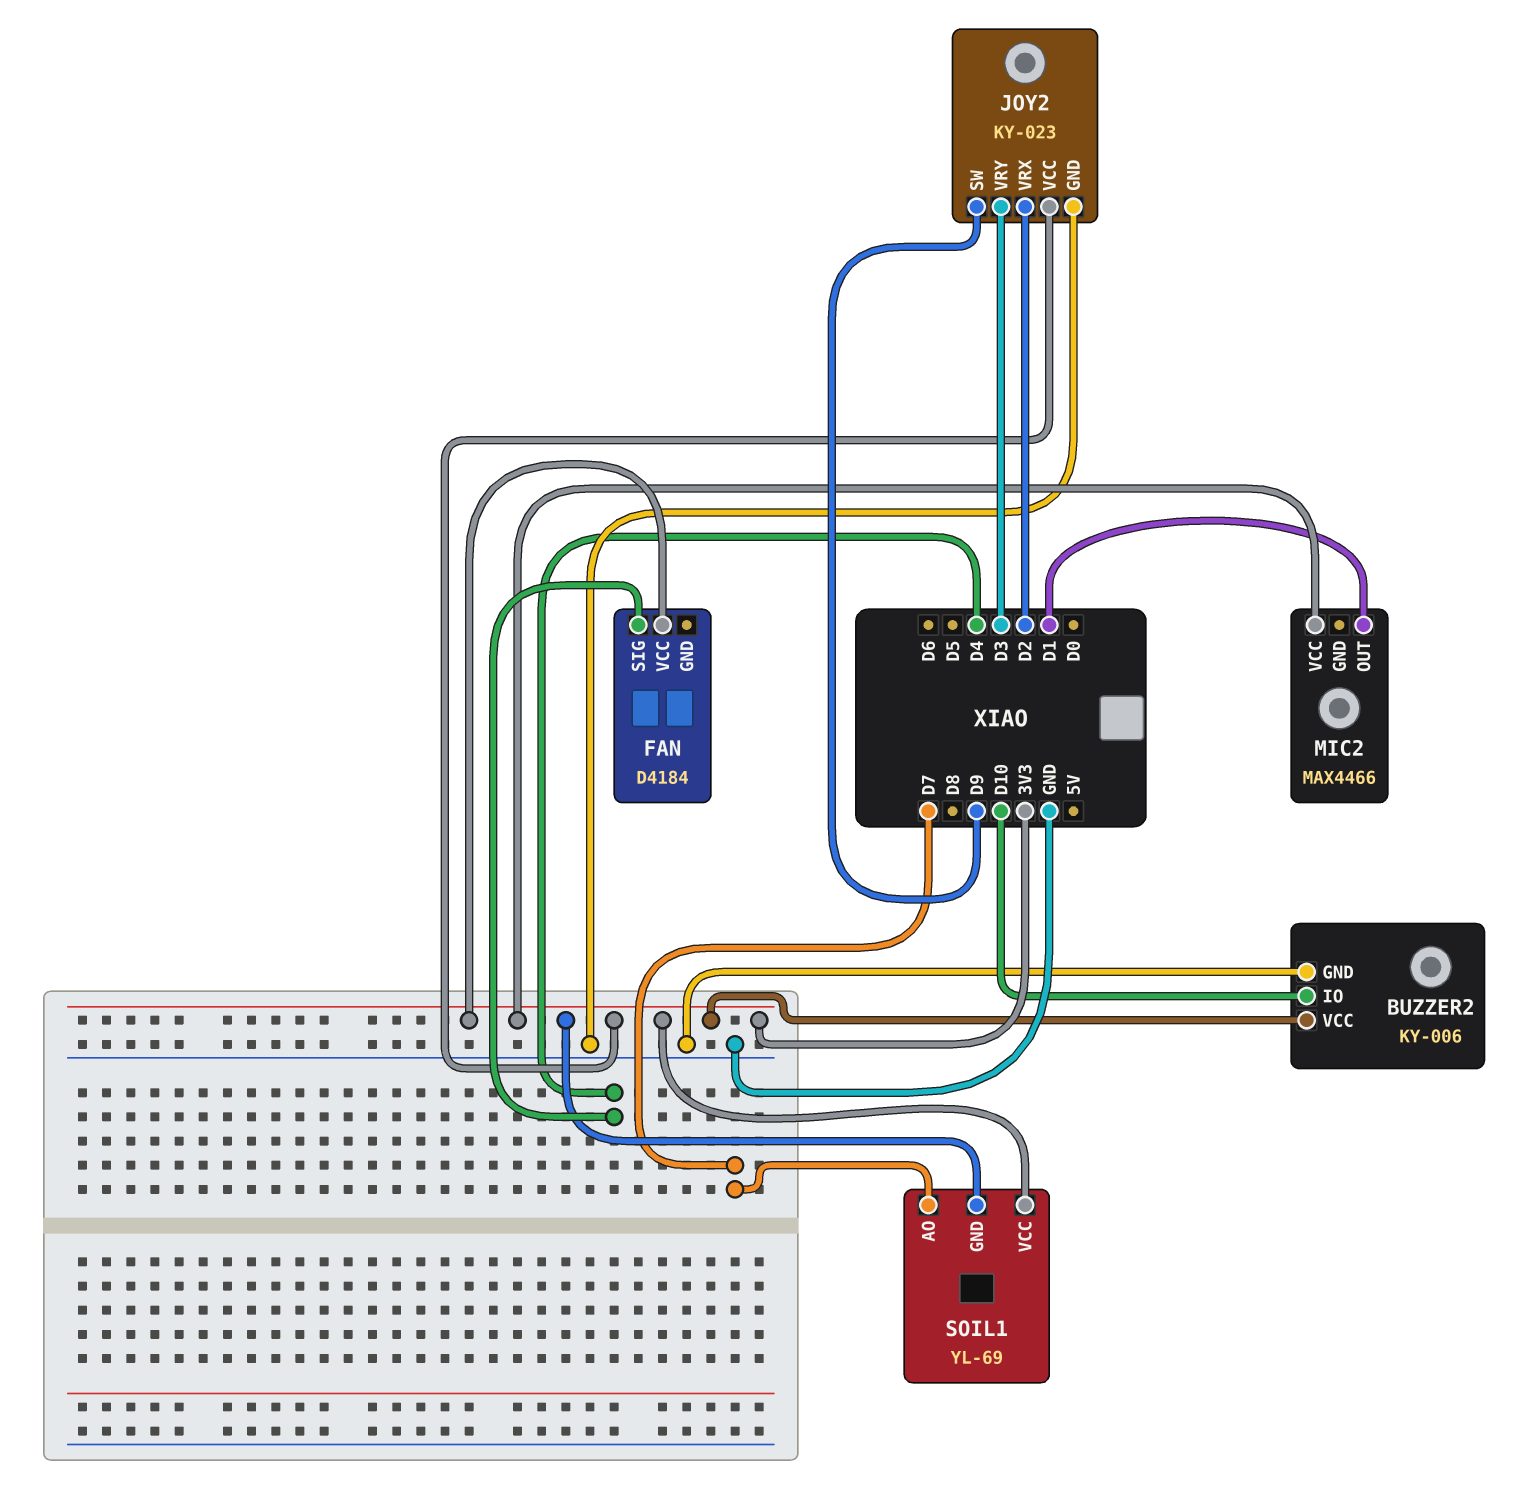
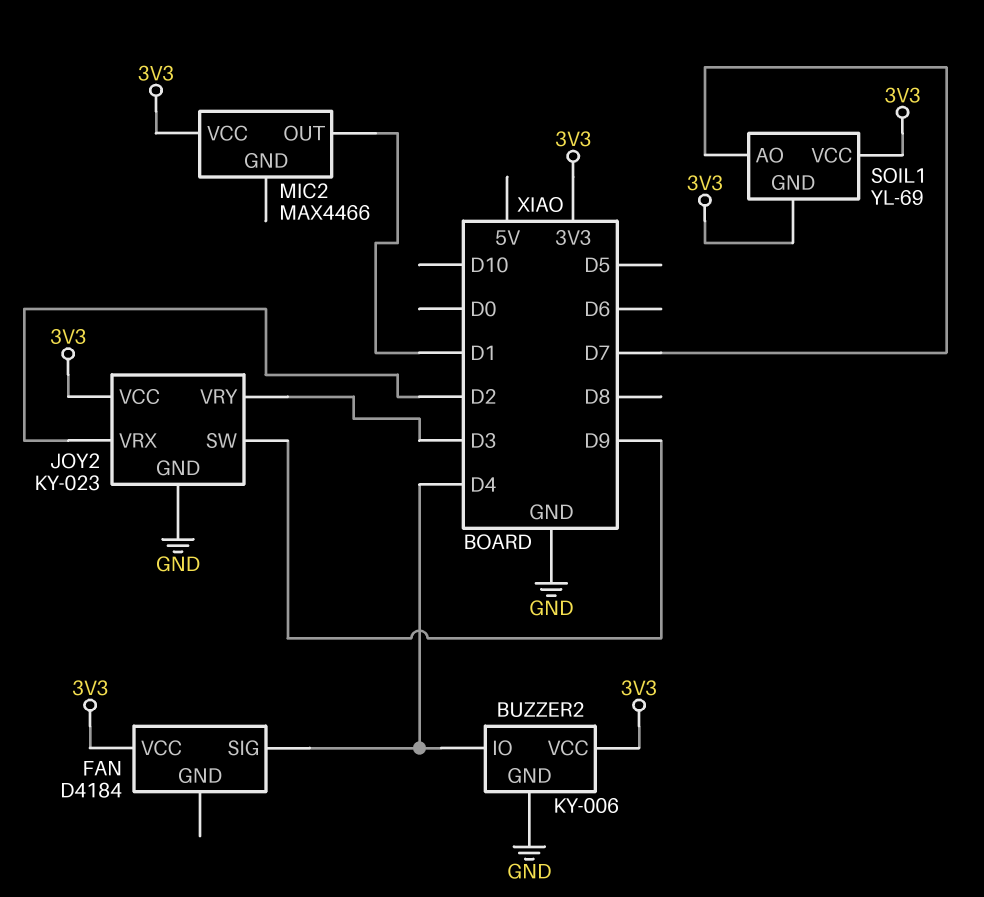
BUZZER2 pin IO: D10 -> D4

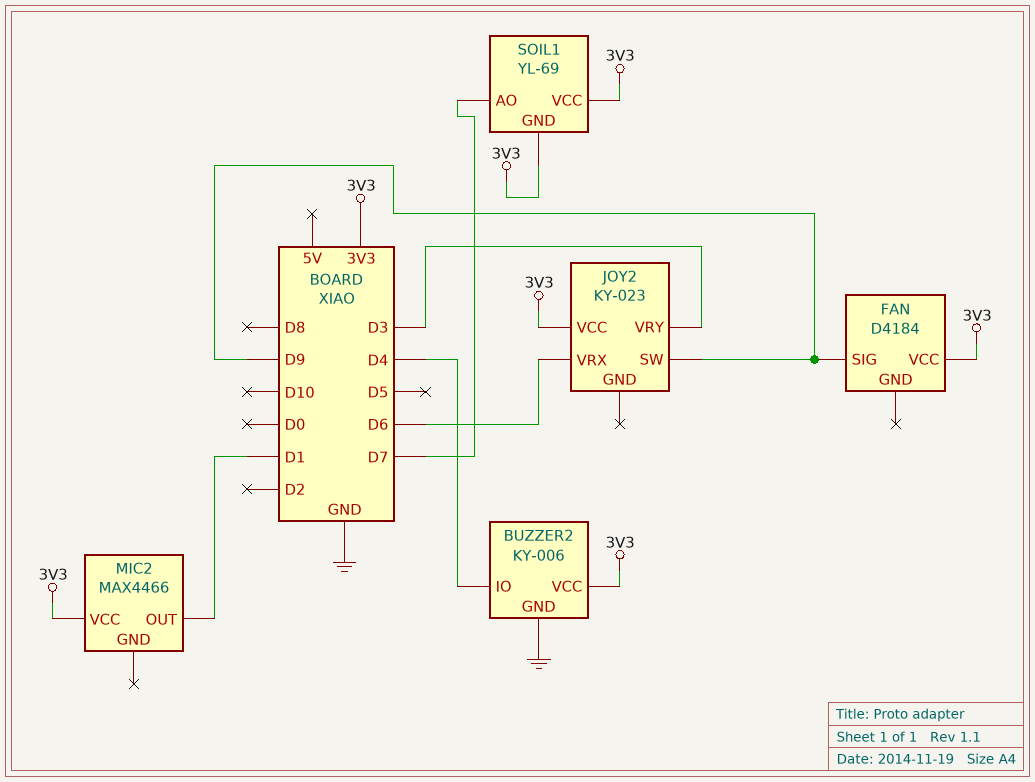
FAN pin SIG: D4 -> D9
JOY2 pin GND: GND -> none
JOY2 pin VRX: D2 -> D6

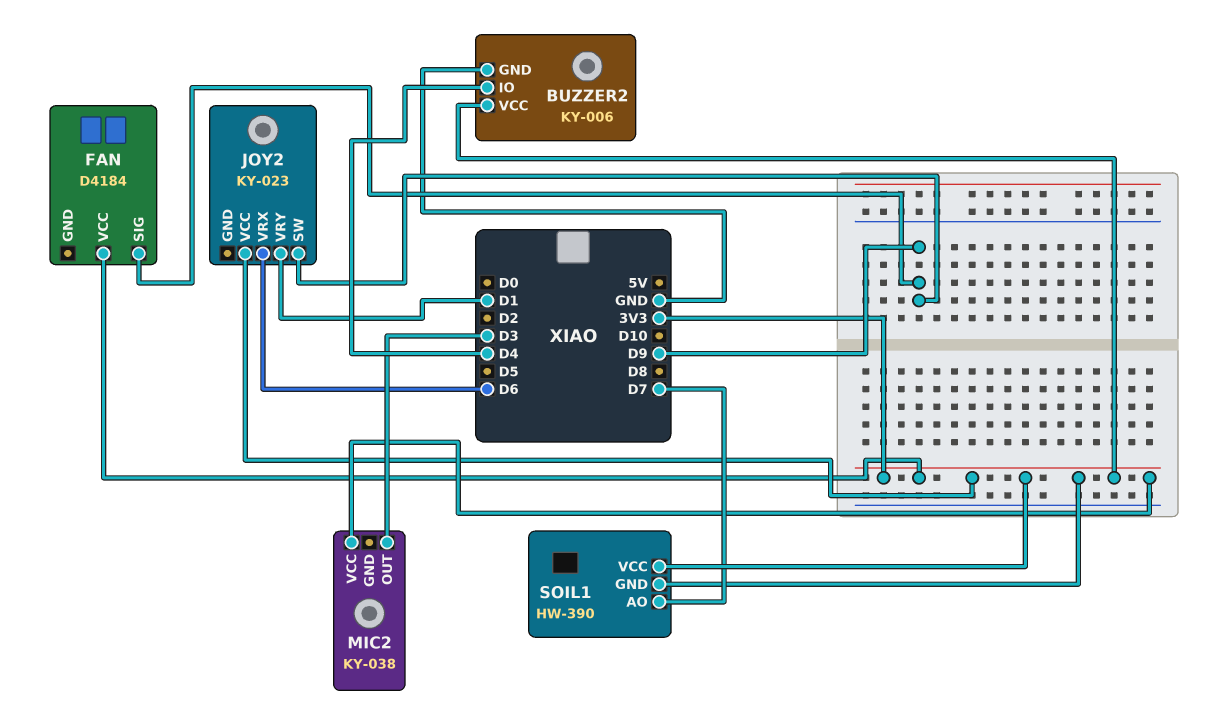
JOY2 pin VRY: D3 -> D1
MIC2: MAX4466 -> KY-038
MIC2 pin OUT: D1 -> D3
SOIL1: YL-69 -> HW-390

